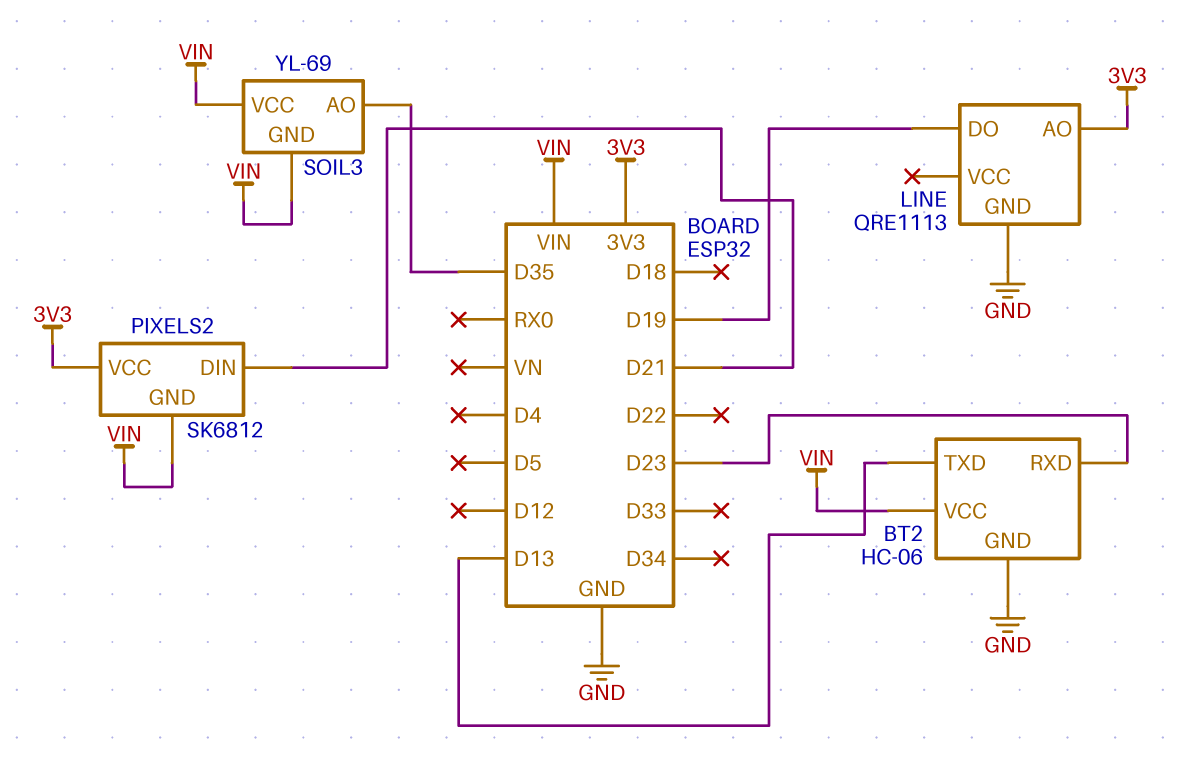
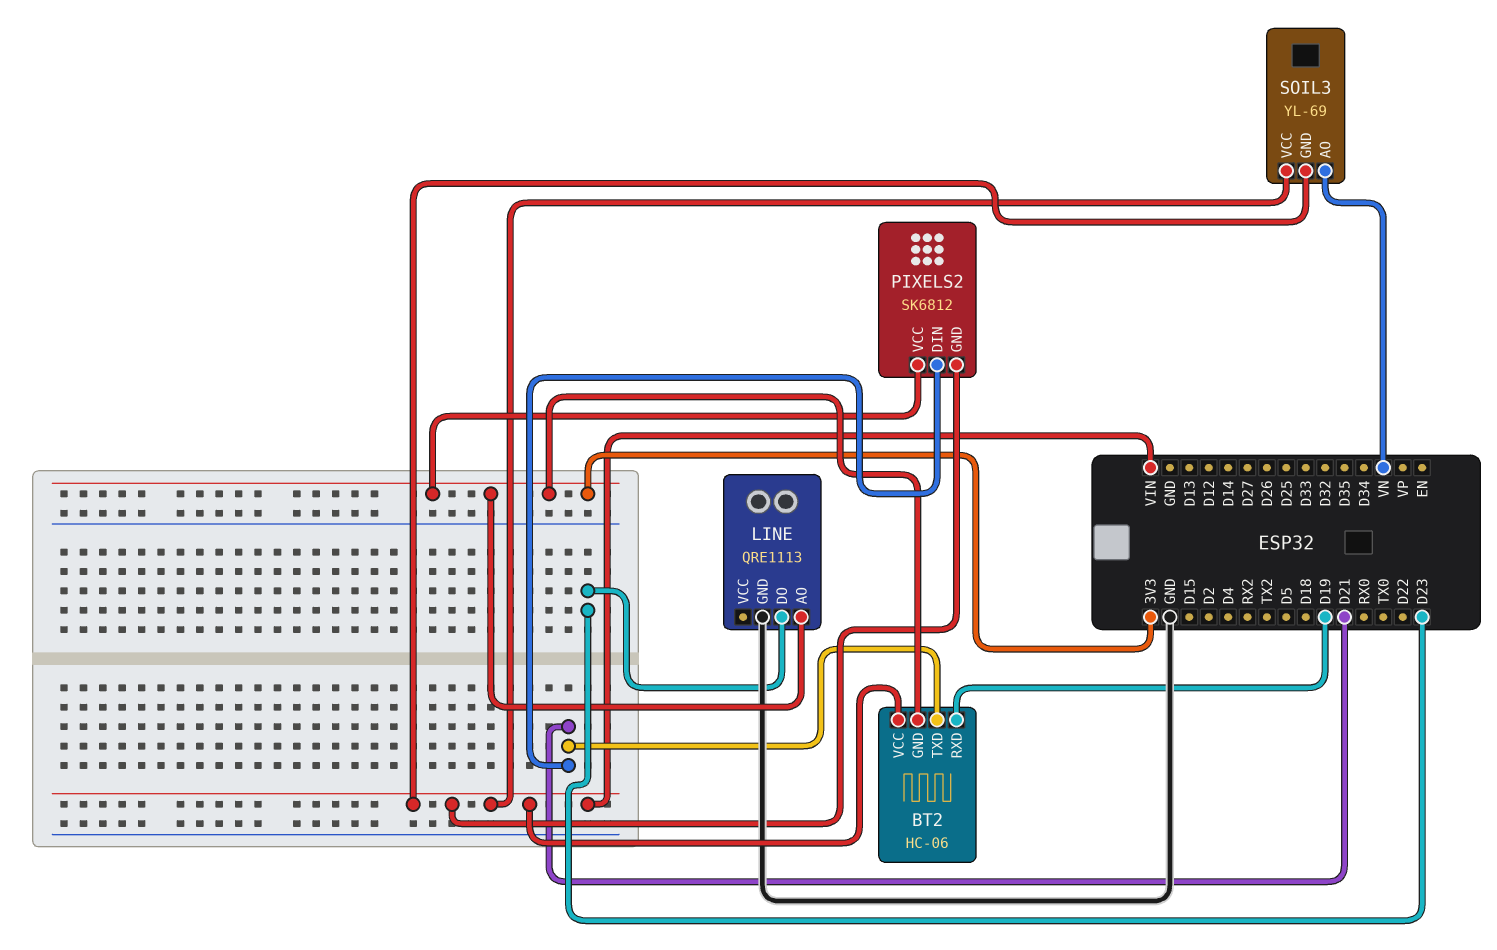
BT2 pin GND: GND -> 3V3
BT2 pin RXD: D23 -> D19
BT2 pin TXD: D13 -> D21
LINE pin DO: D19 -> D23
SOIL3 pin AO: D35 -> VN

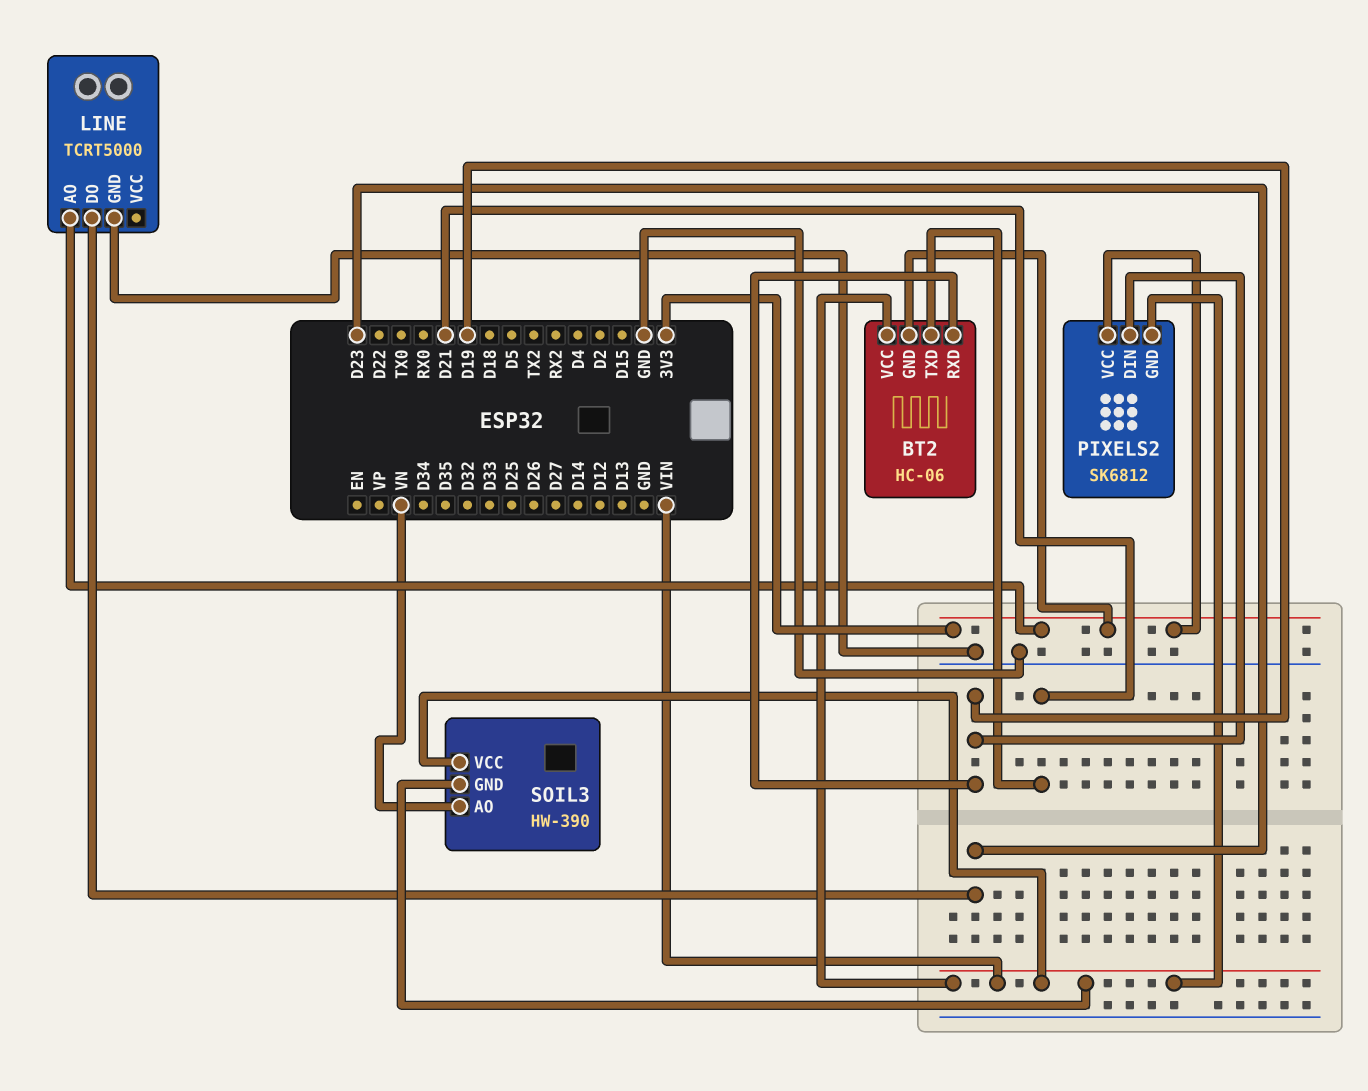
LINE: QRE1113 -> TCRT5000
PIXELS2 pin DIN: D21 -> D19
SOIL3: YL-69 -> HW-390

